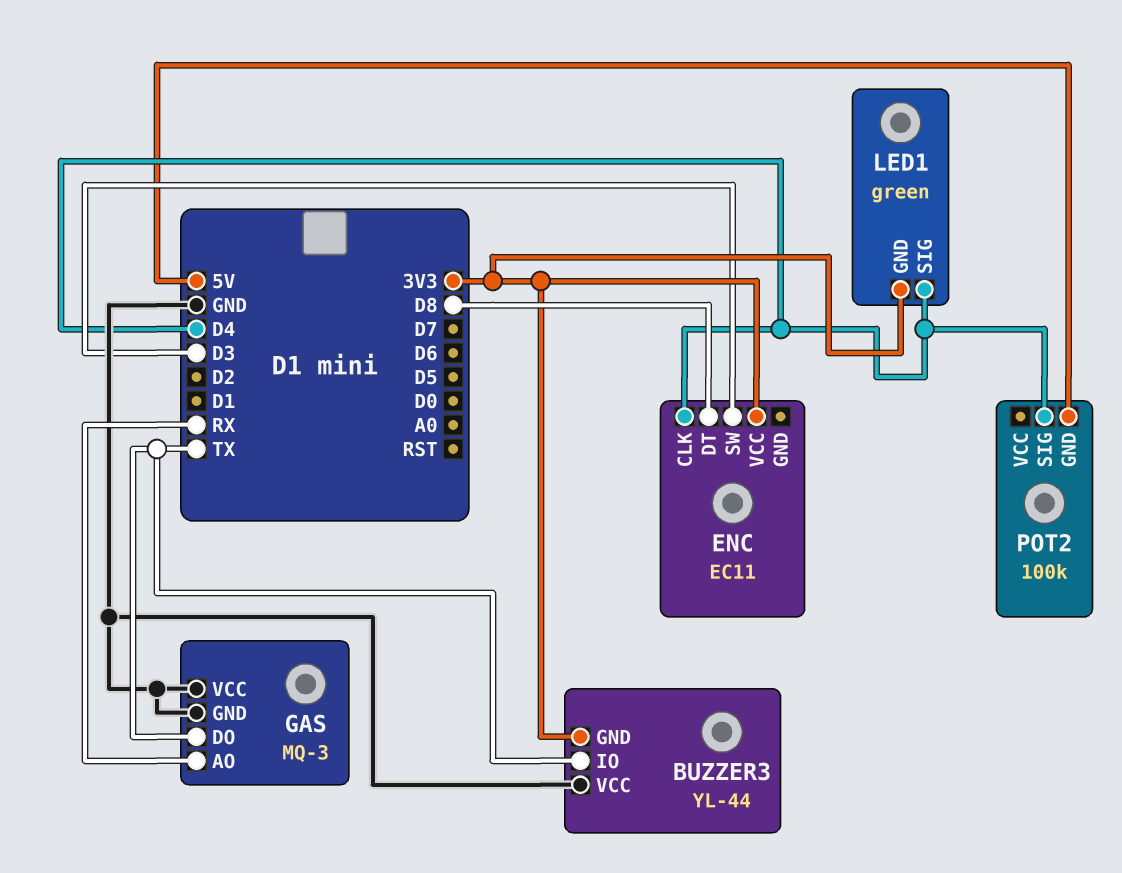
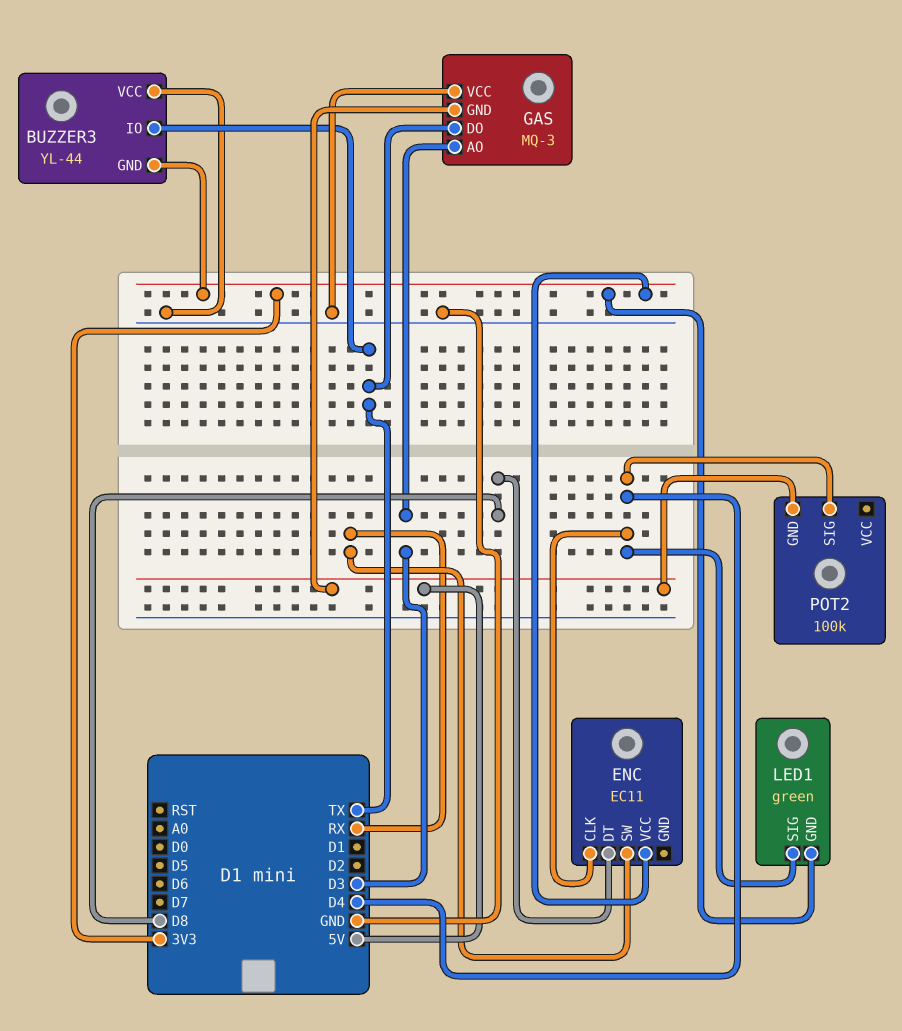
ENC pin SW: D3 -> RX
GAS pin AO: RX -> D3
GAS pin GND: GND -> 5V

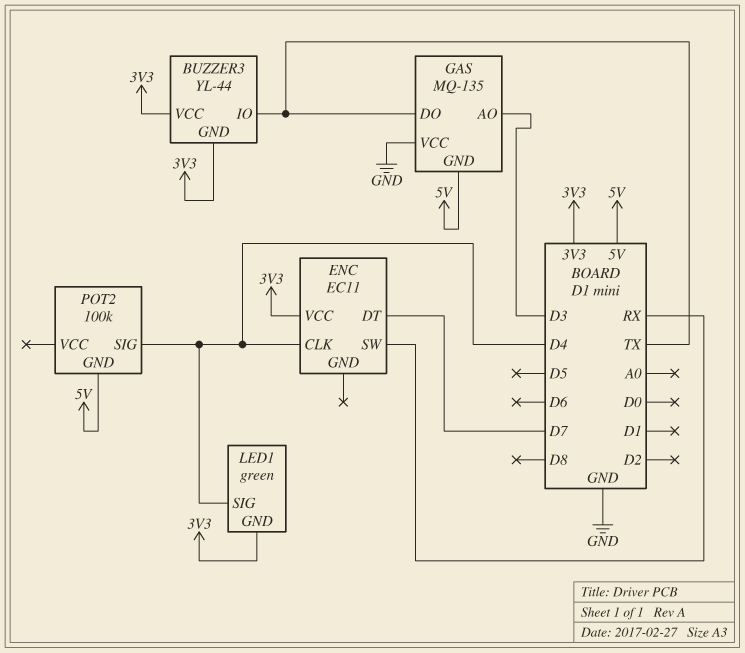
BUZZER3 pin VCC: GND -> 3V3
ENC pin DT: D8 -> D7
GAS: MQ-3 -> MQ-135

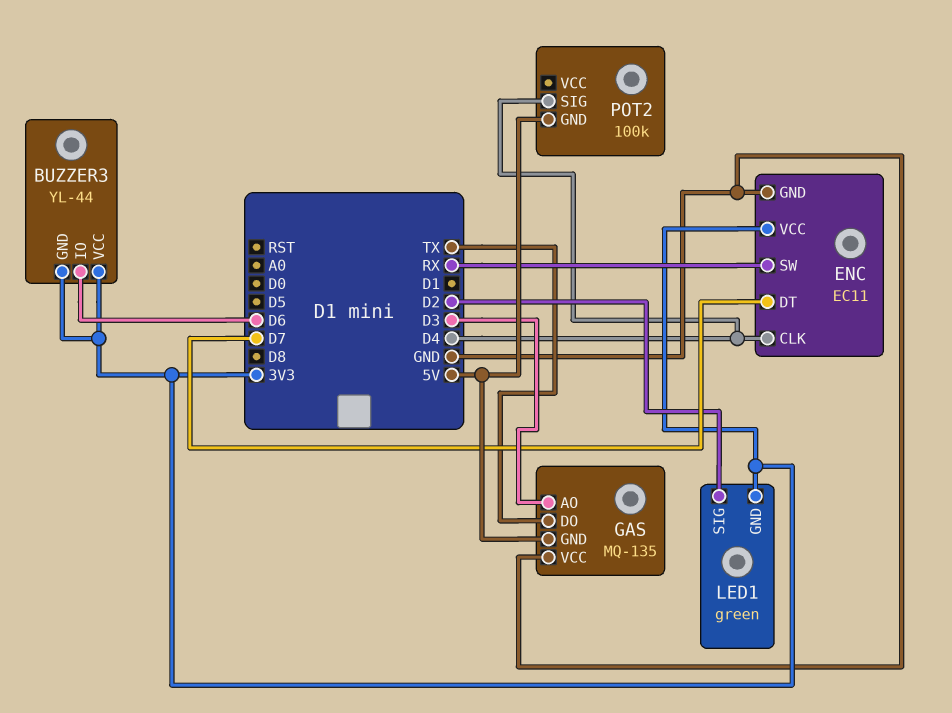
BUZZER3 pin IO: TX -> D6
ENC pin GND: none -> GND
LED1 pin SIG: D4 -> D2

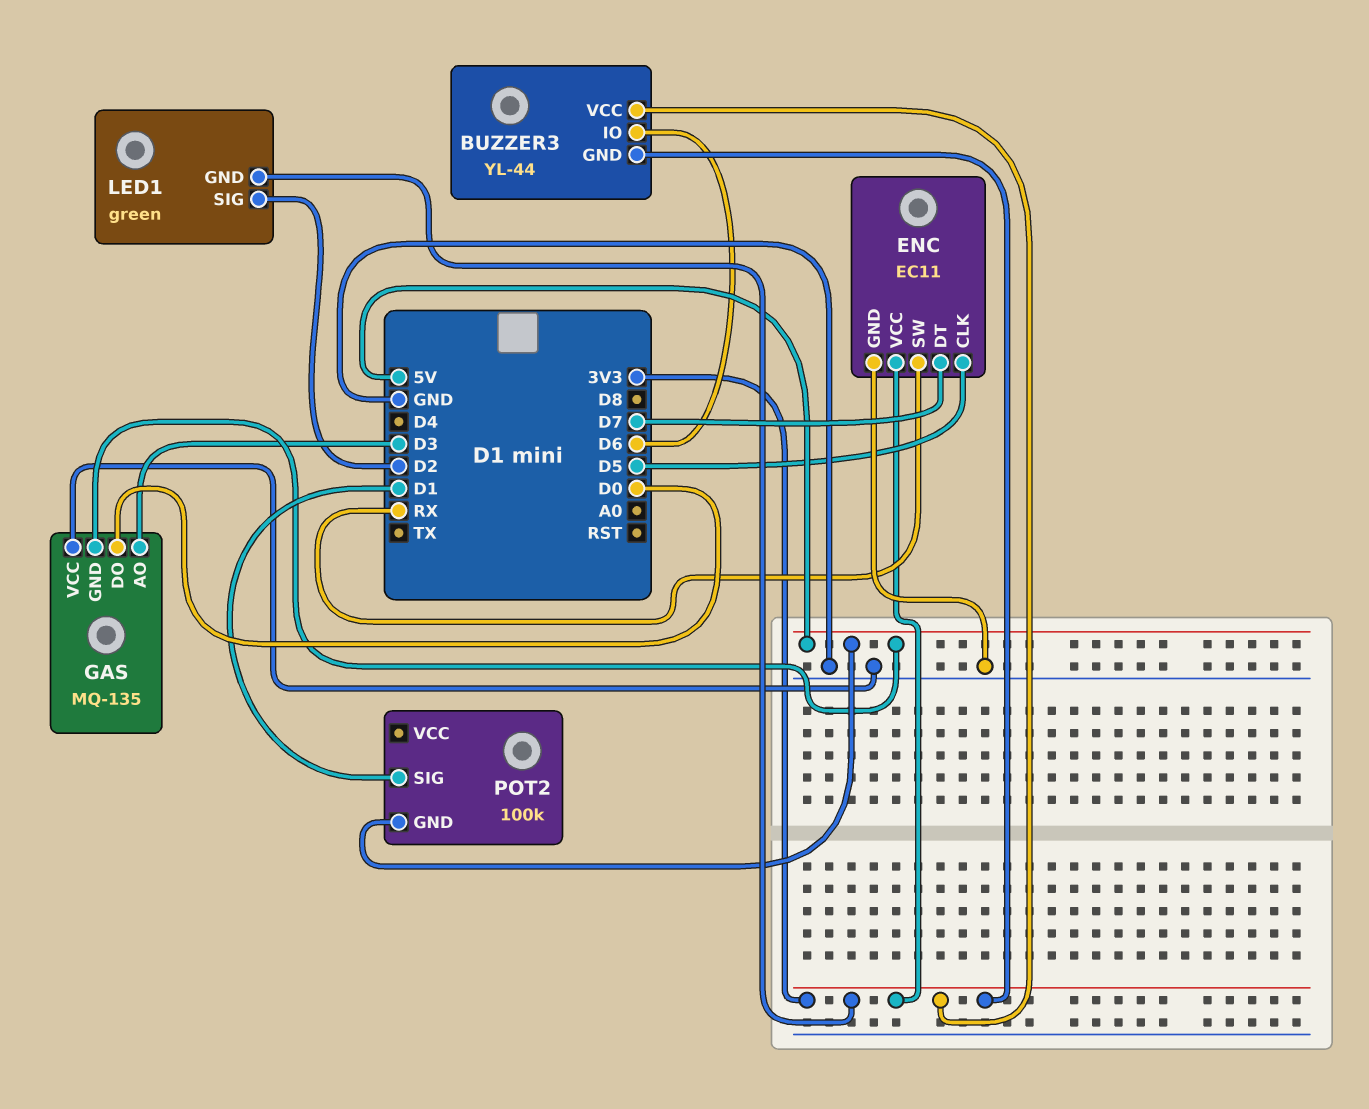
ENC pin CLK: D4 -> D5
GAS pin DO: TX -> D0
POT2 pin SIG: D4 -> D1

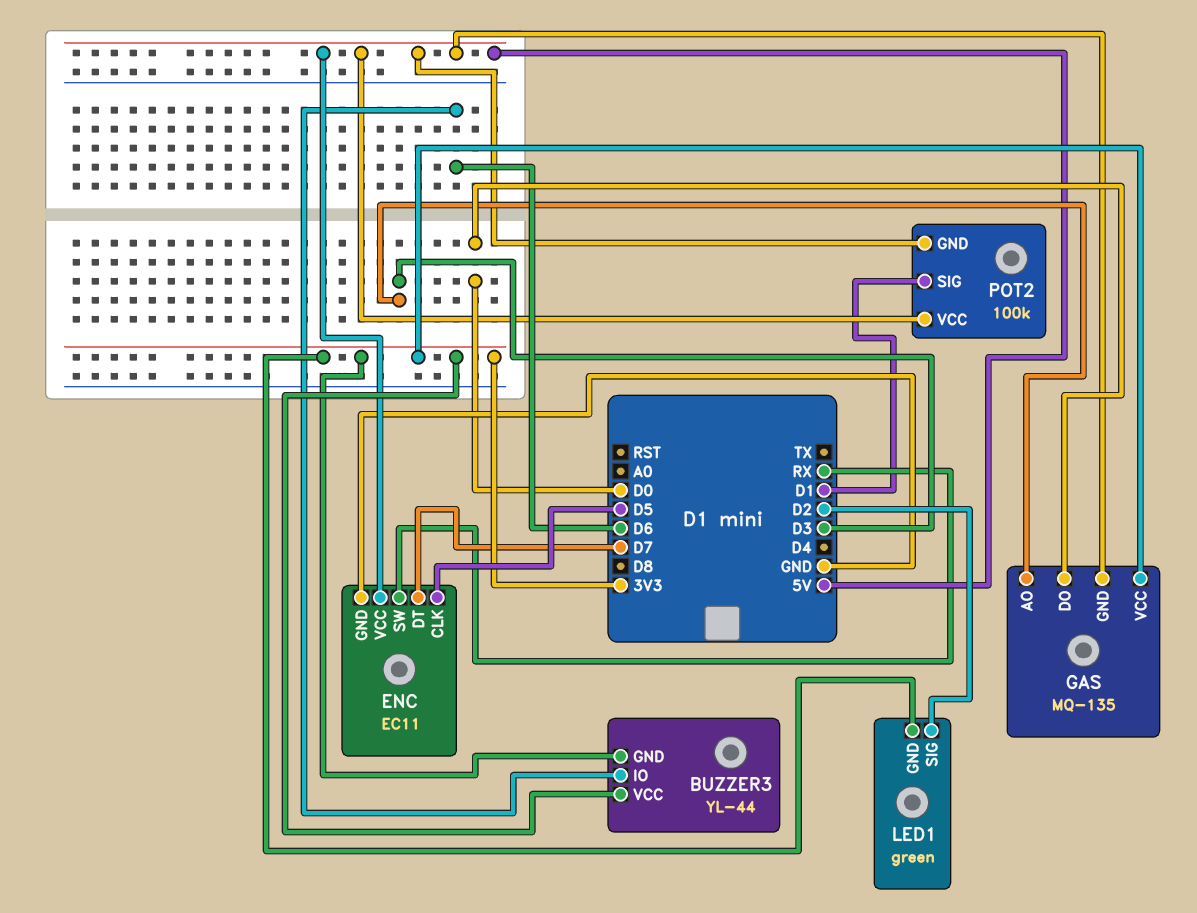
ENC pin VCC: 3V3 -> 5V
GAS pin VCC: GND -> 3V3
POT2 pin VCC: none -> 5V

